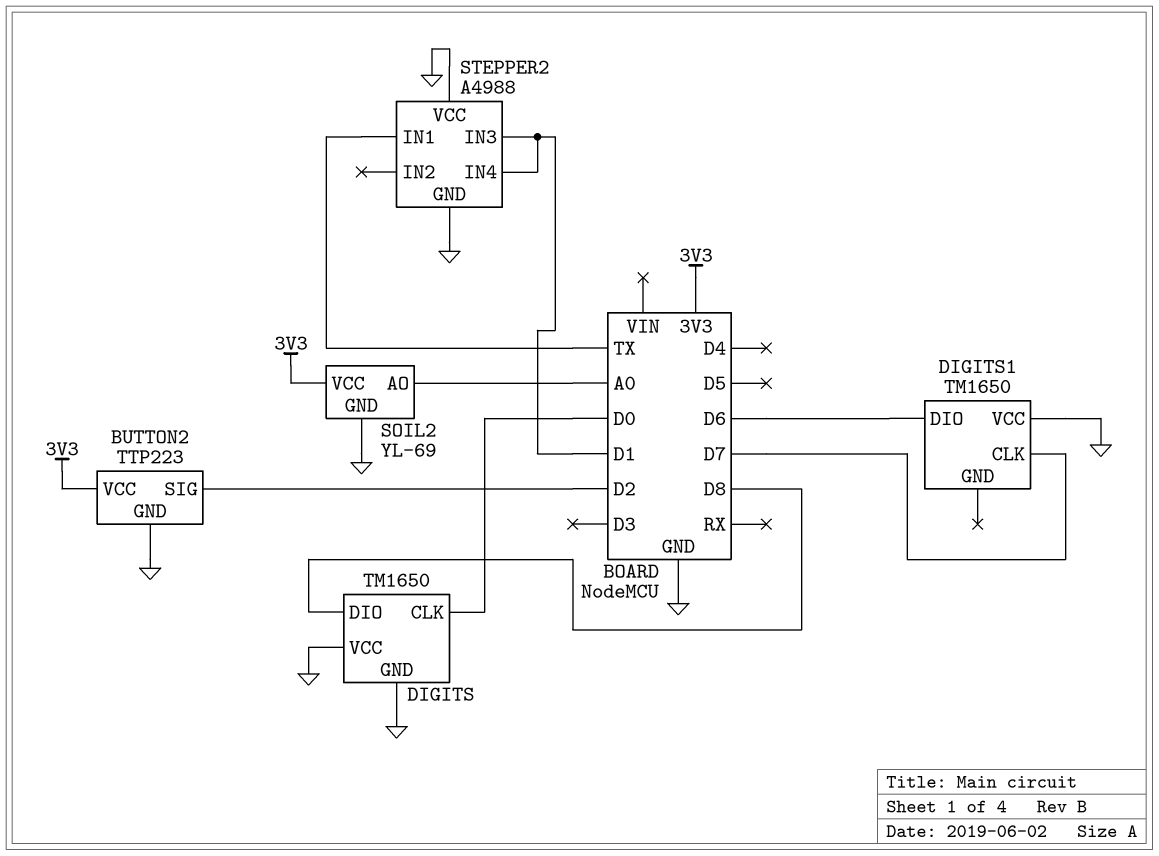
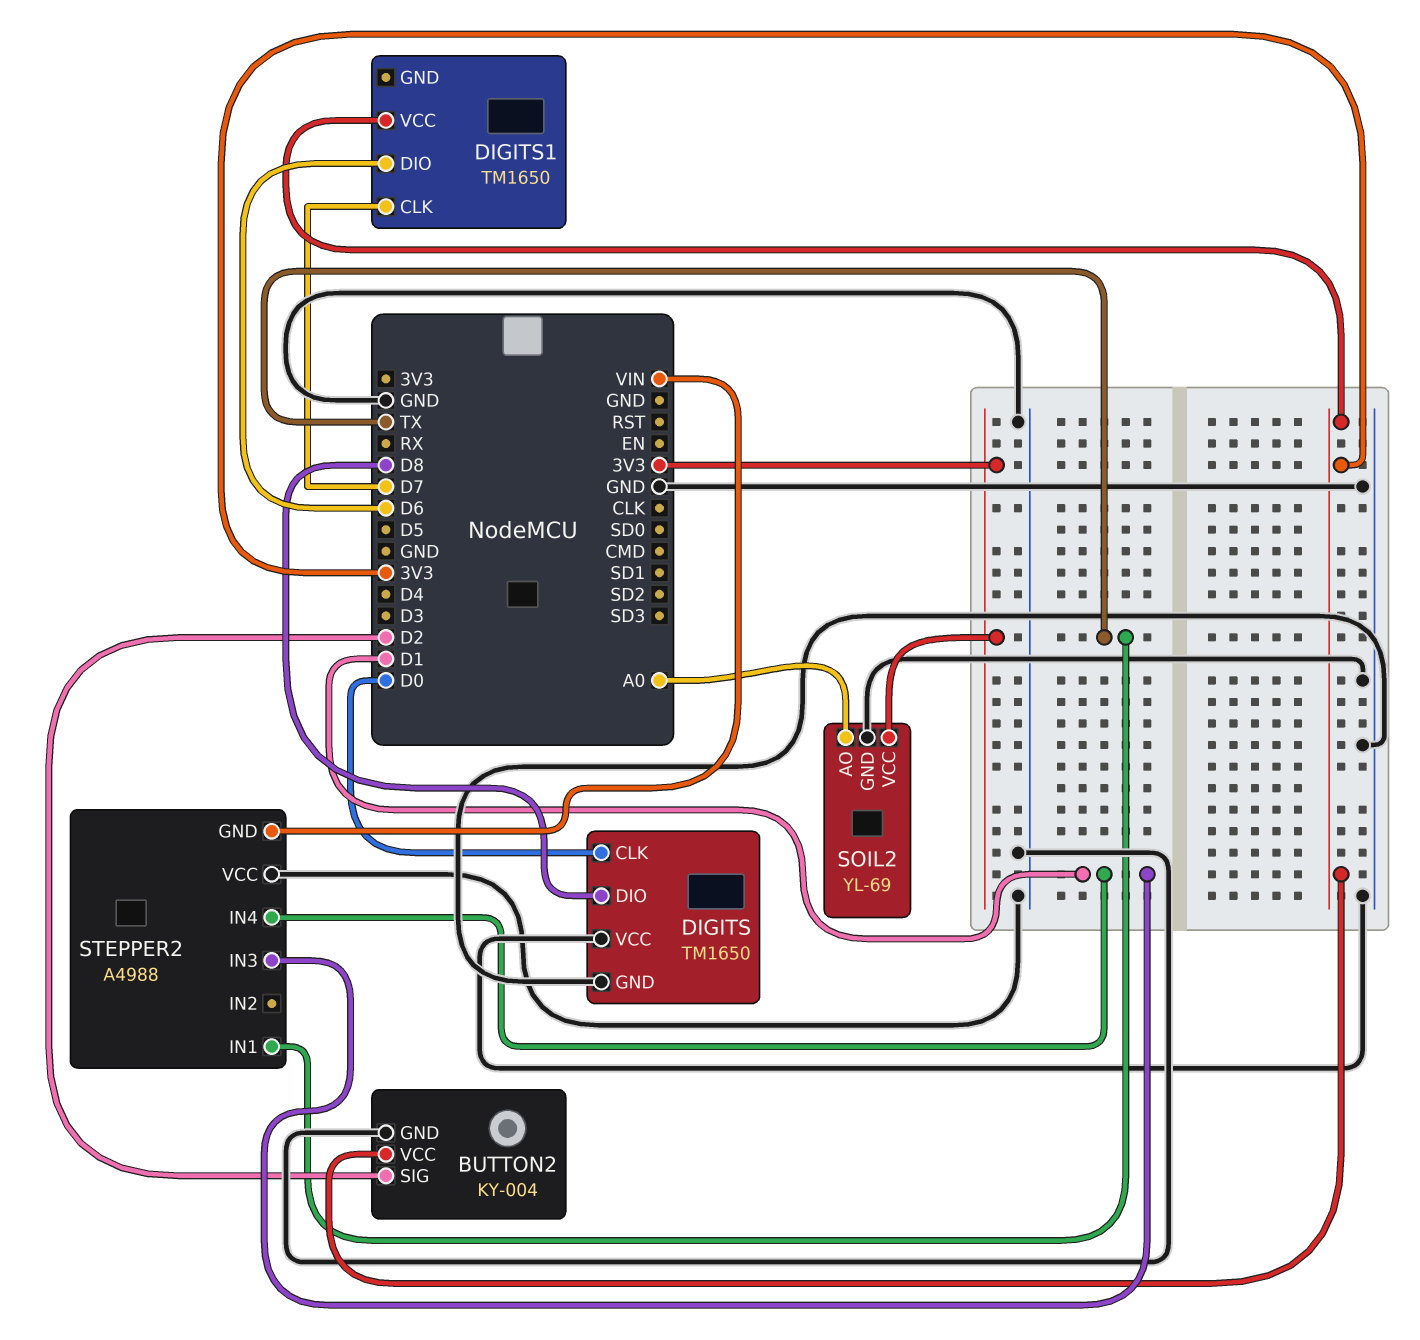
BUTTON2: TTP223 -> KY-004
DIGITS1 pin VCC: GND -> 3V3
STEPPER2 pin GND: GND -> VIN

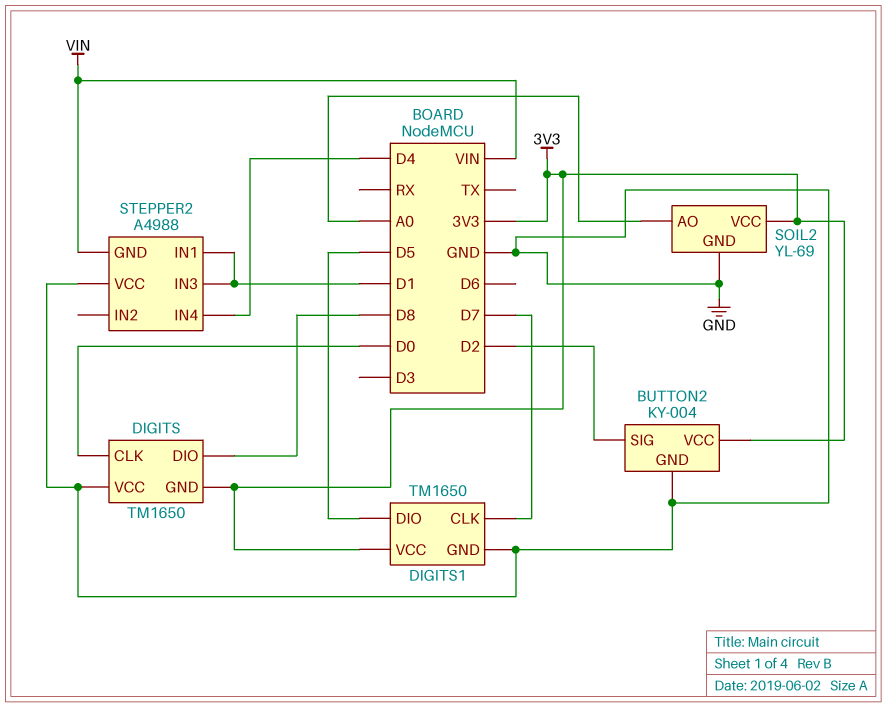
DIGITS pin GND: GND -> 3V3
DIGITS1 pin DIO: D6 -> D5
DIGITS1 pin GND: none -> GND
STEPPER2 pin IN1: TX -> D1
STEPPER2 pin IN4: D1 -> D4

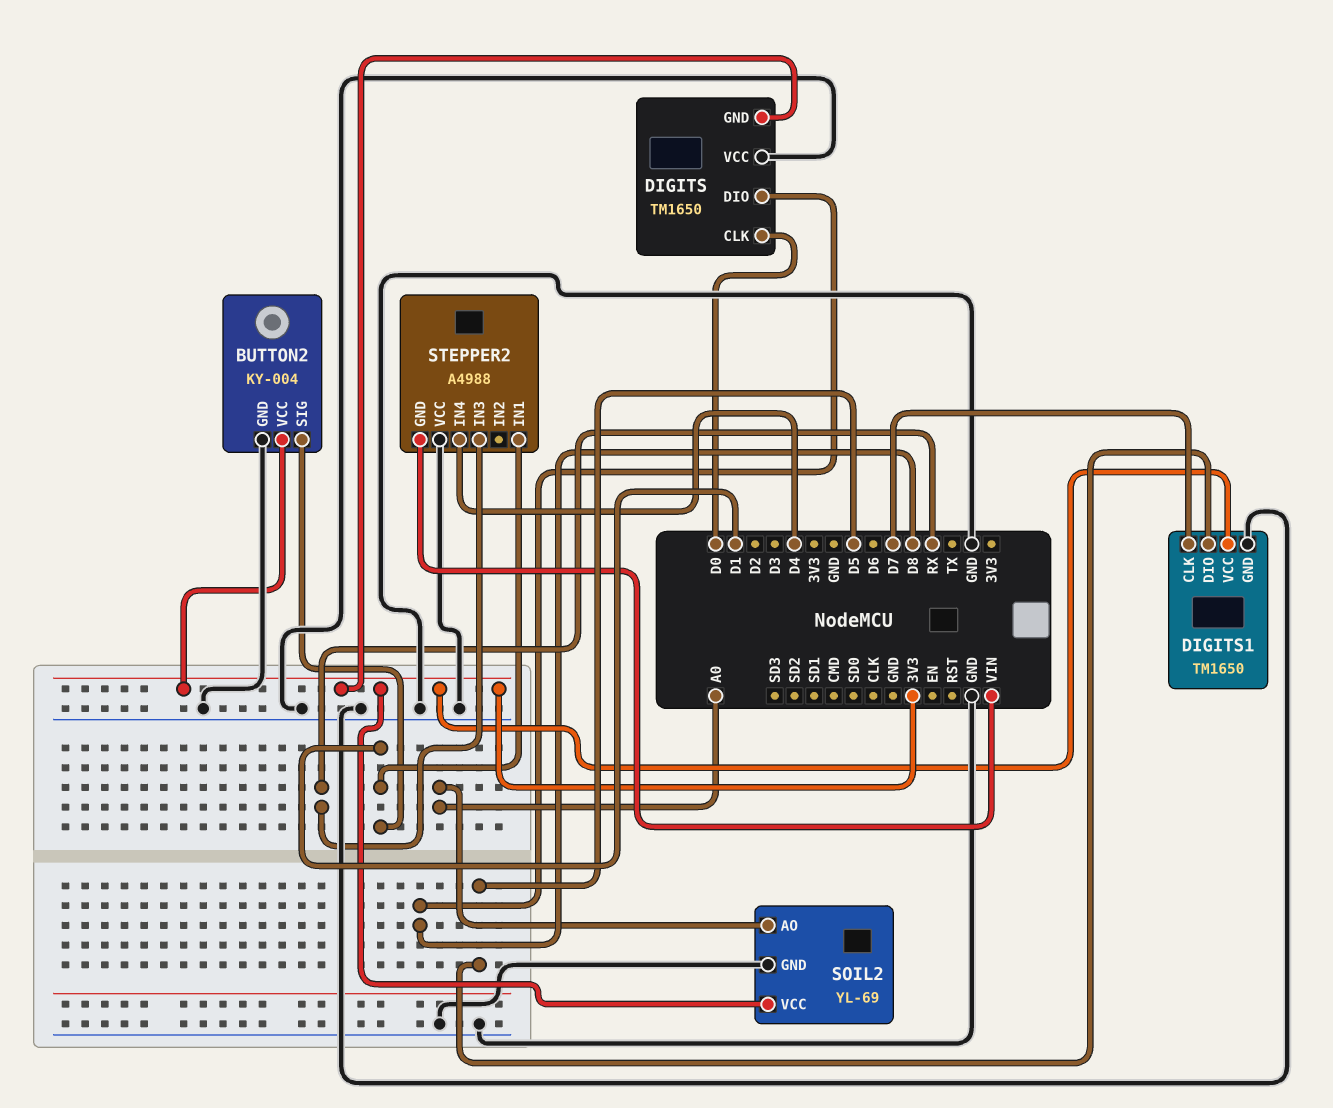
BUTTON2 pin SIG: D2 -> D1
STEPPER2 pin IN3: D1 -> RX

